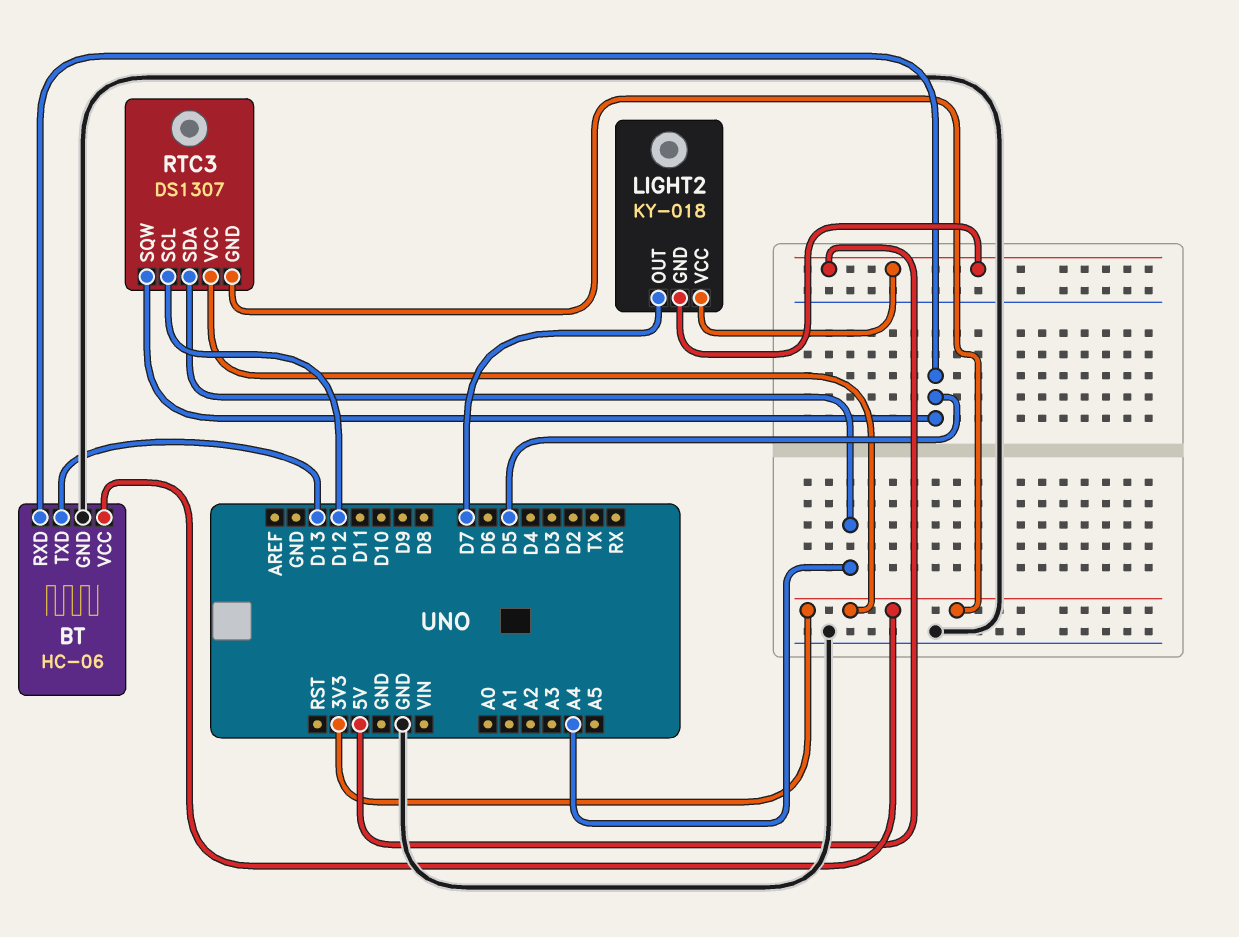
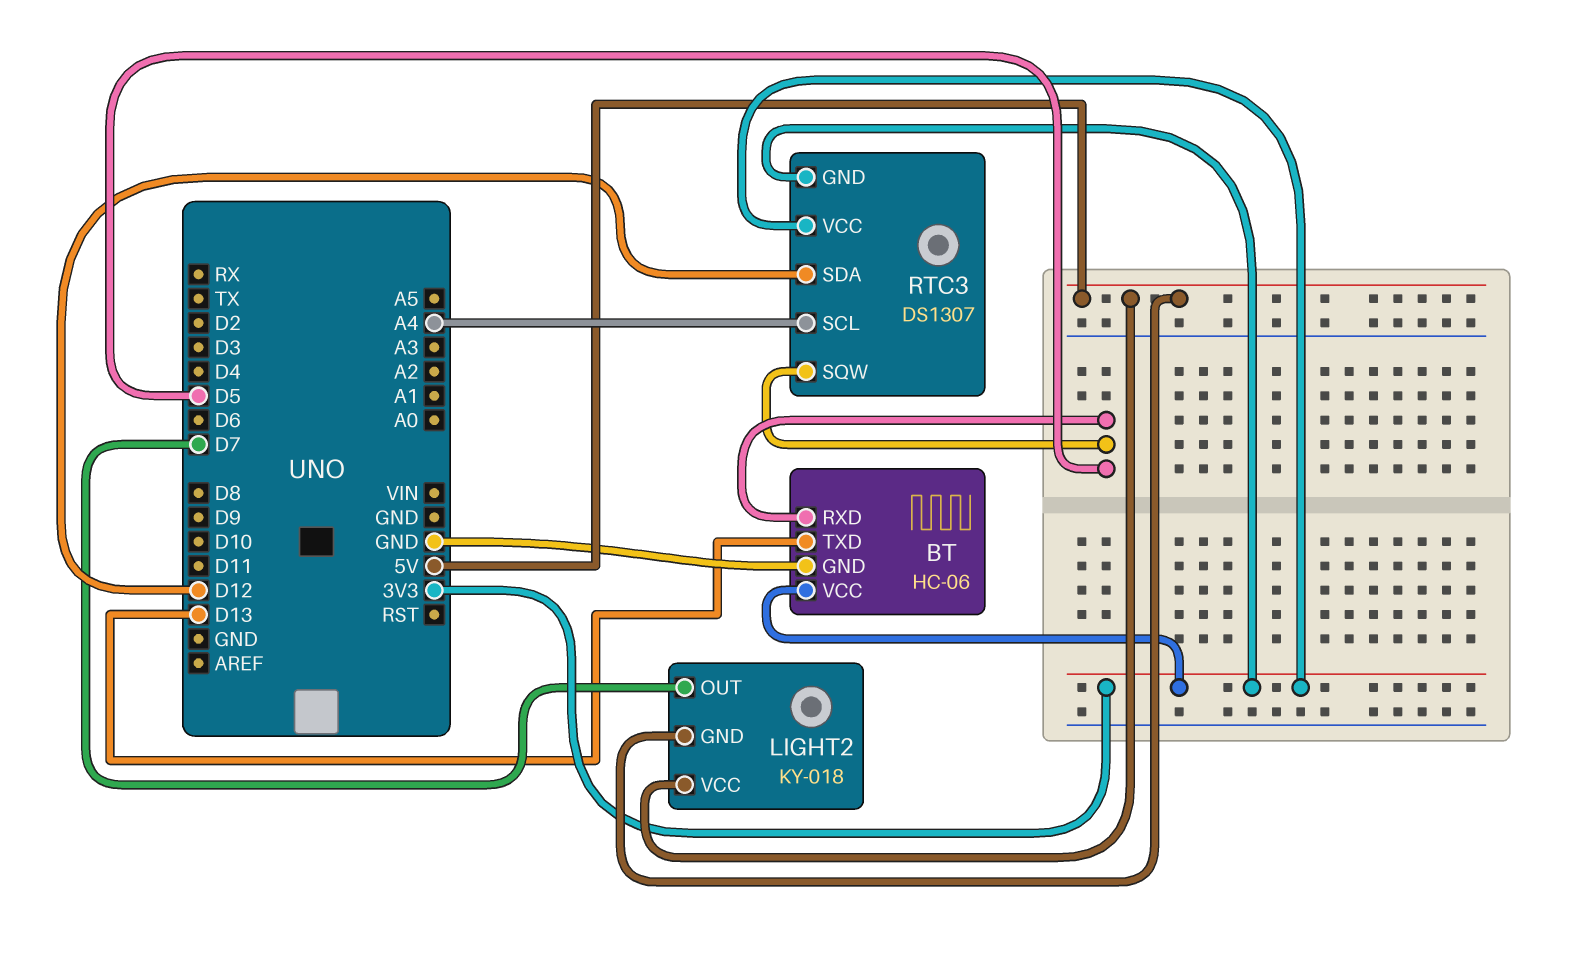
RTC3 pin SCL: D12 -> A4
RTC3 pin SDA: A4 -> D12

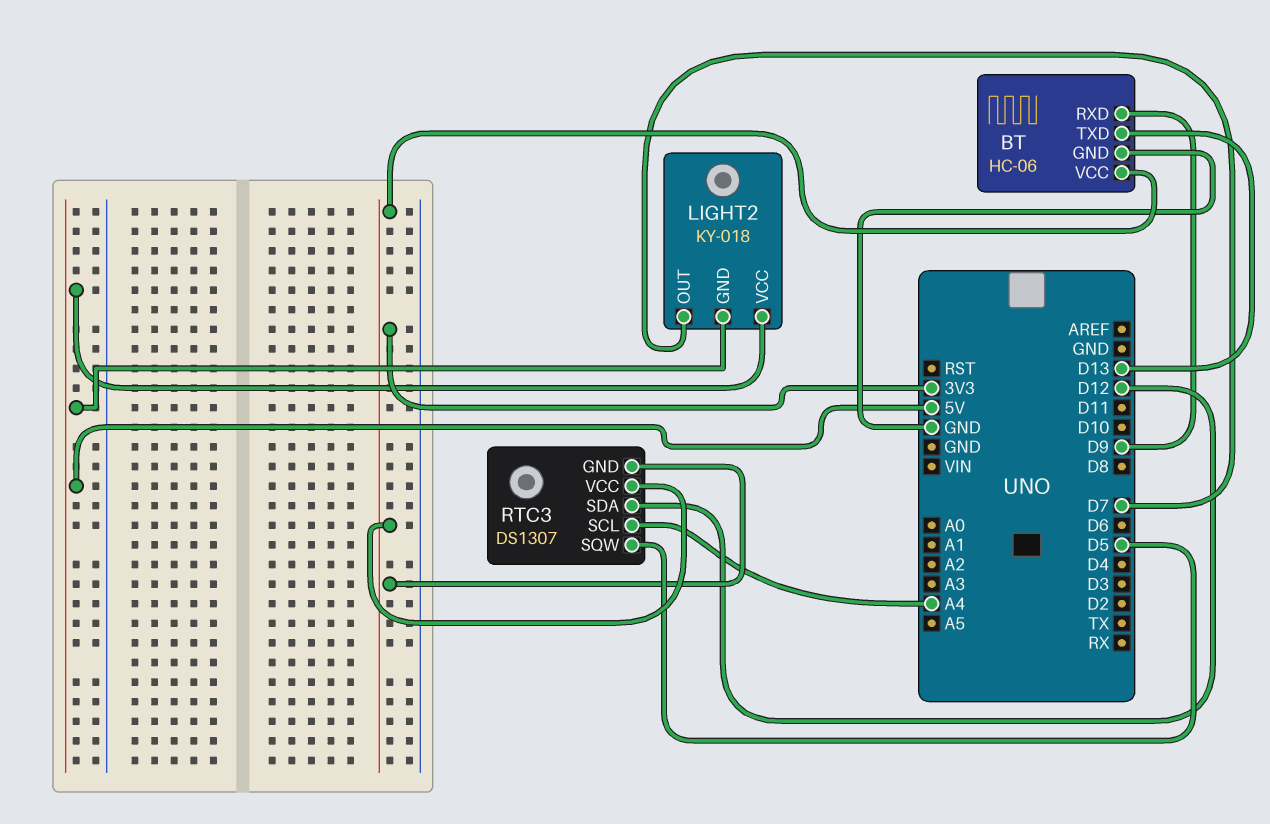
BT pin RXD: D5 -> D9

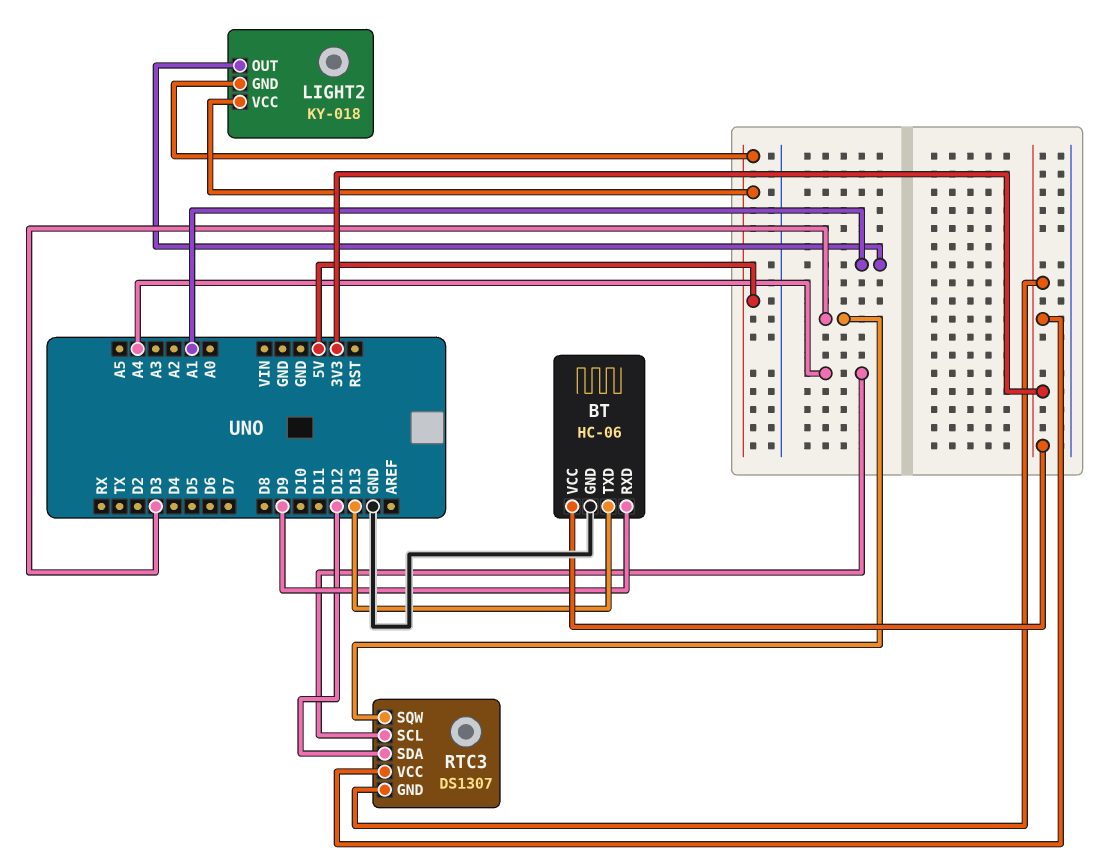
LIGHT2 pin OUT: D7 -> A1
RTC3 pin SQW: D5 -> D3

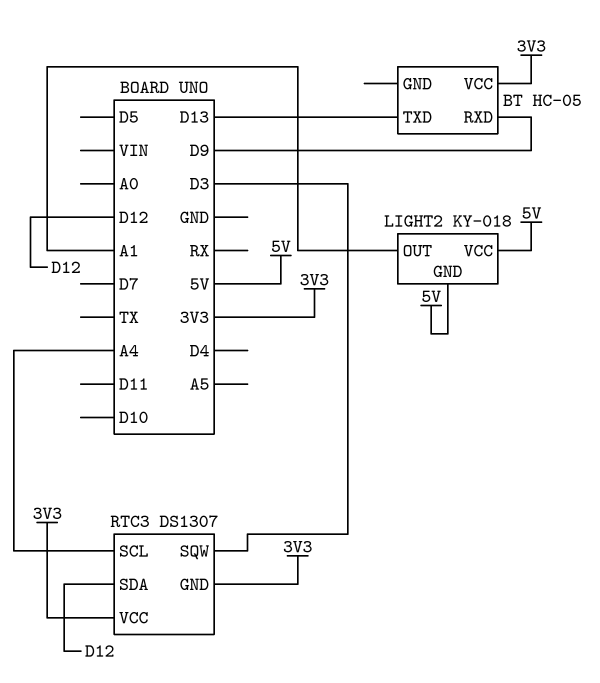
BT: HC-06 -> HC-05
BT pin GND: GND -> none

